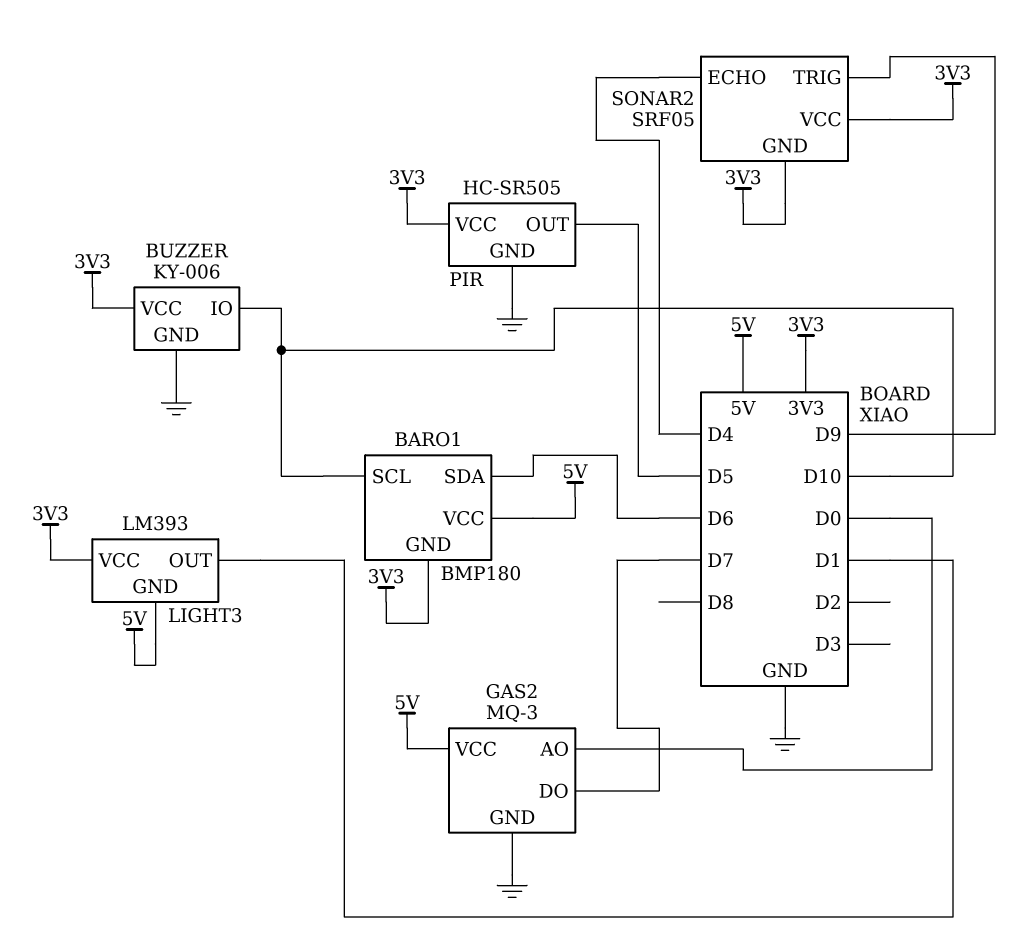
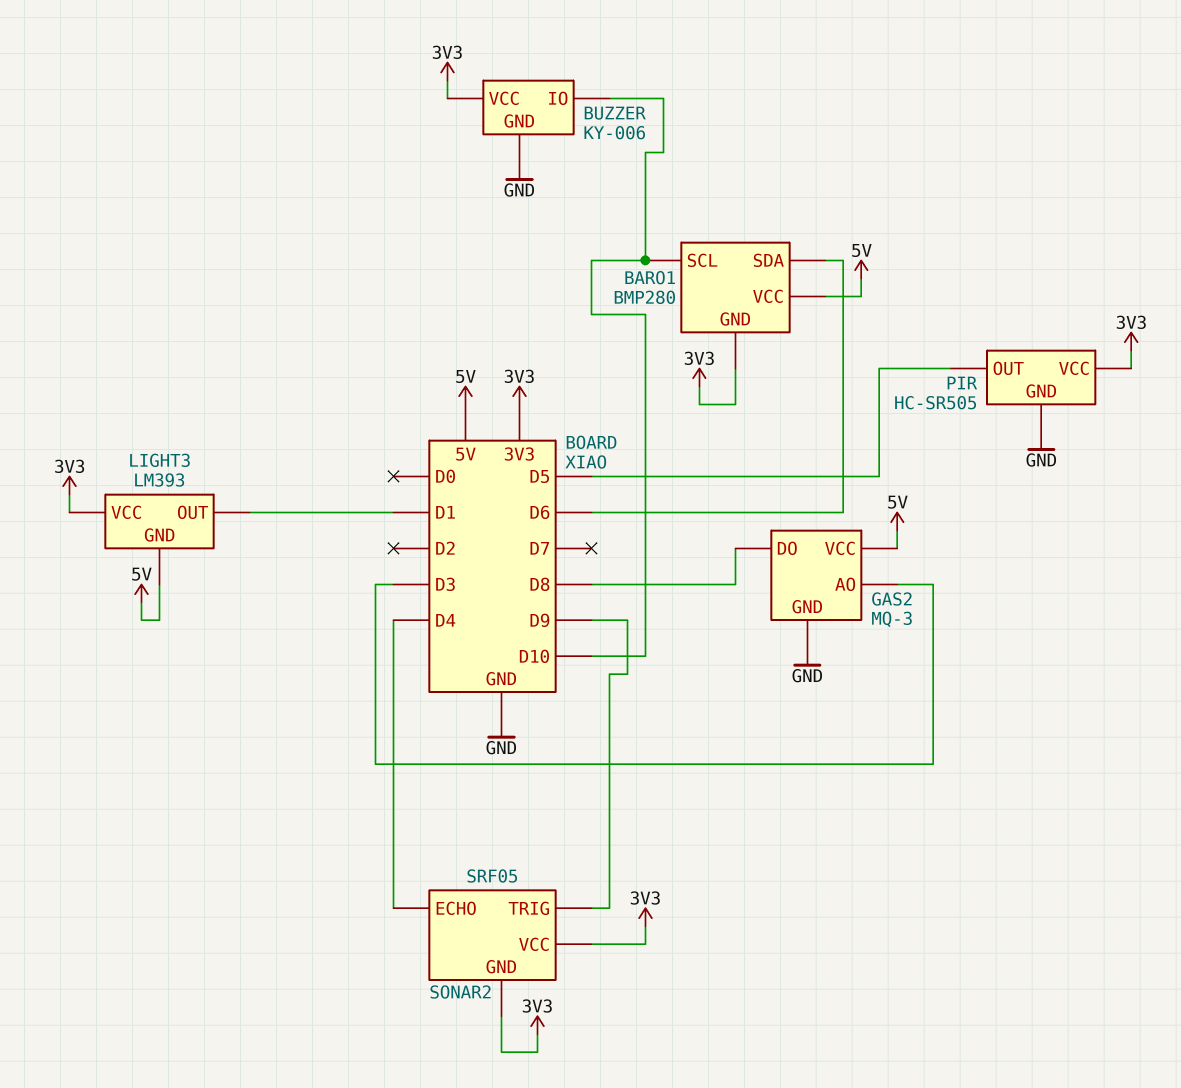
BARO1: BMP180 -> BMP280
GAS2 pin AO: D0 -> D3
GAS2 pin DO: D7 -> D8

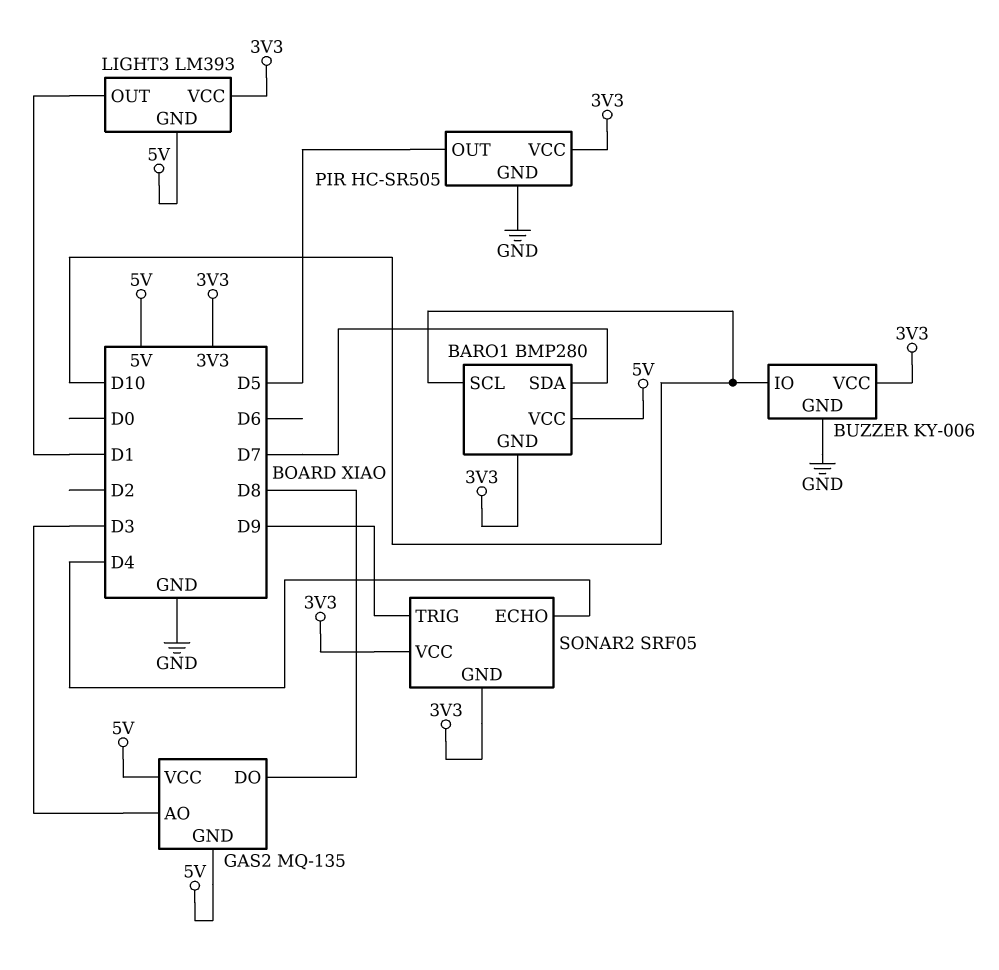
BARO1 pin SDA: D6 -> D7
GAS2: MQ-3 -> MQ-135
GAS2 pin GND: GND -> 5V

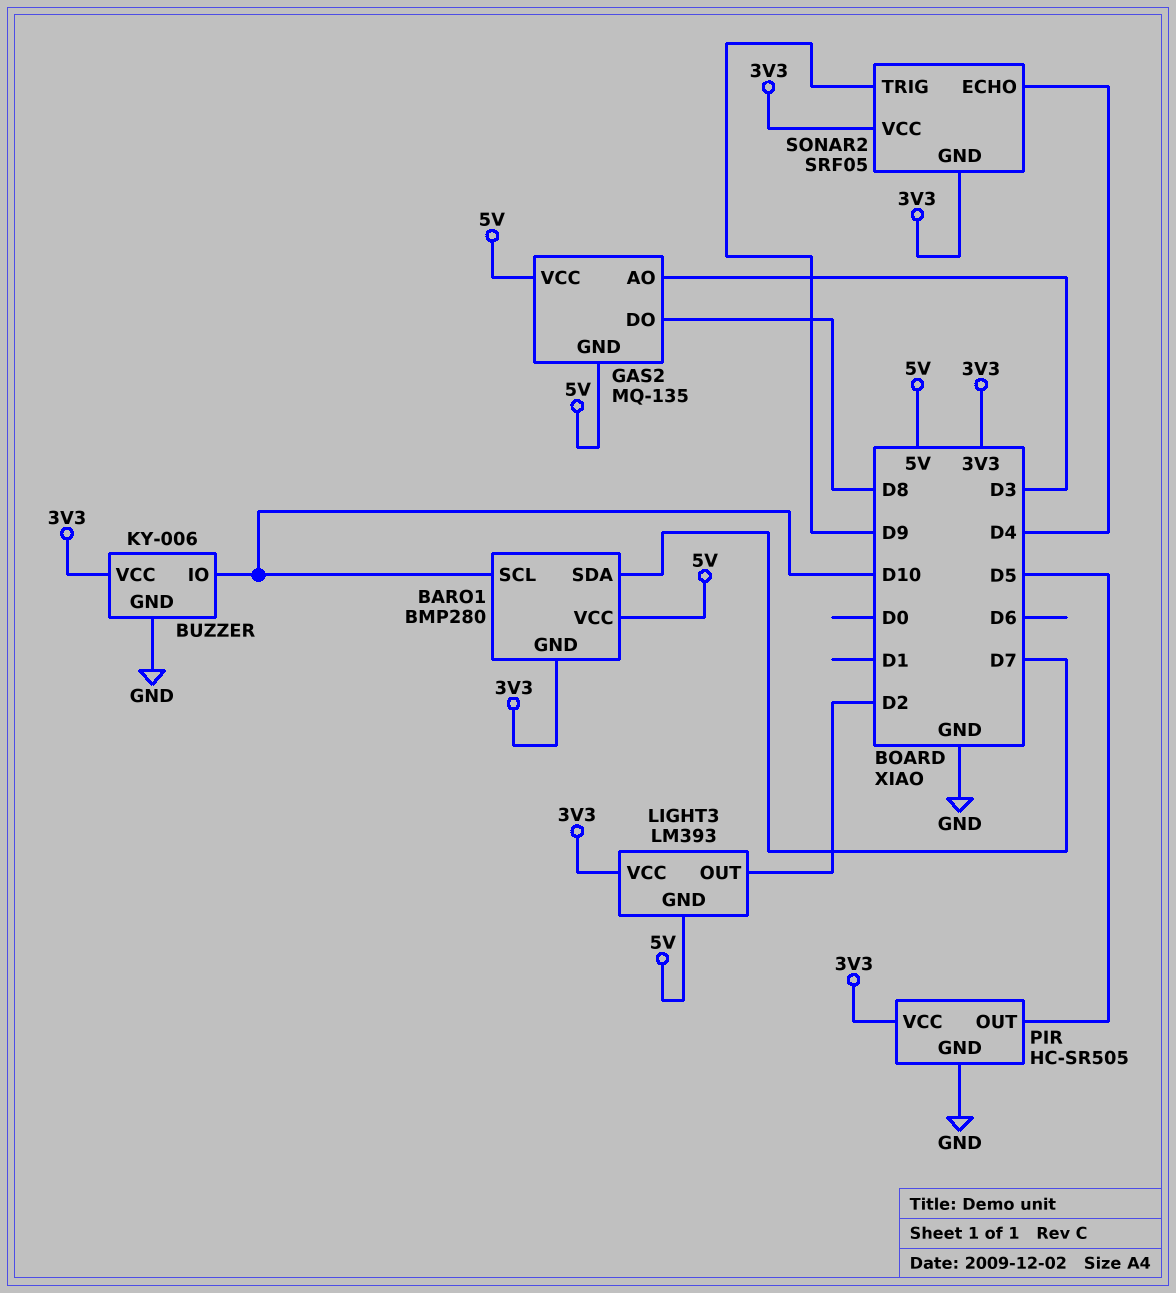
LIGHT3 pin OUT: D1 -> D2

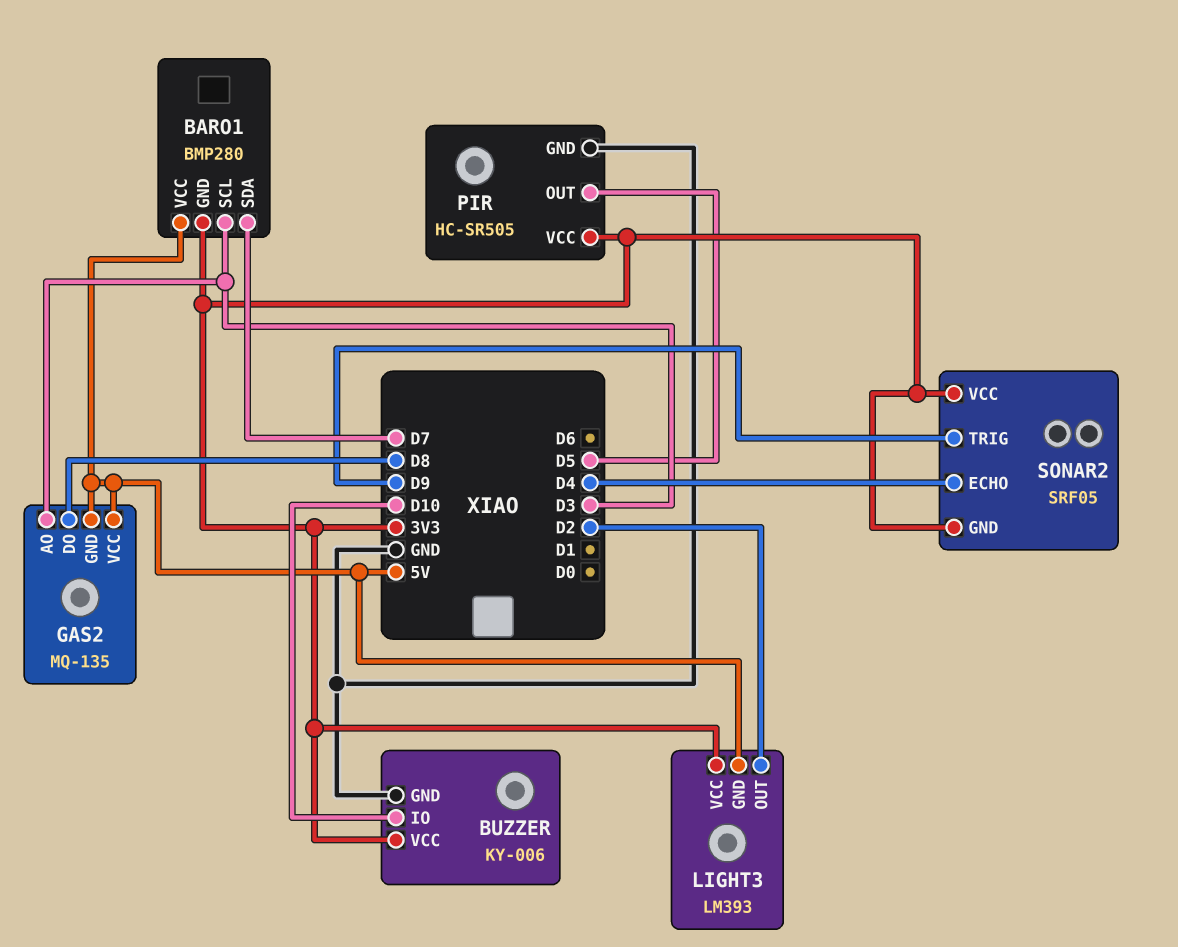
BARO1 pin SCL: D10 -> D3

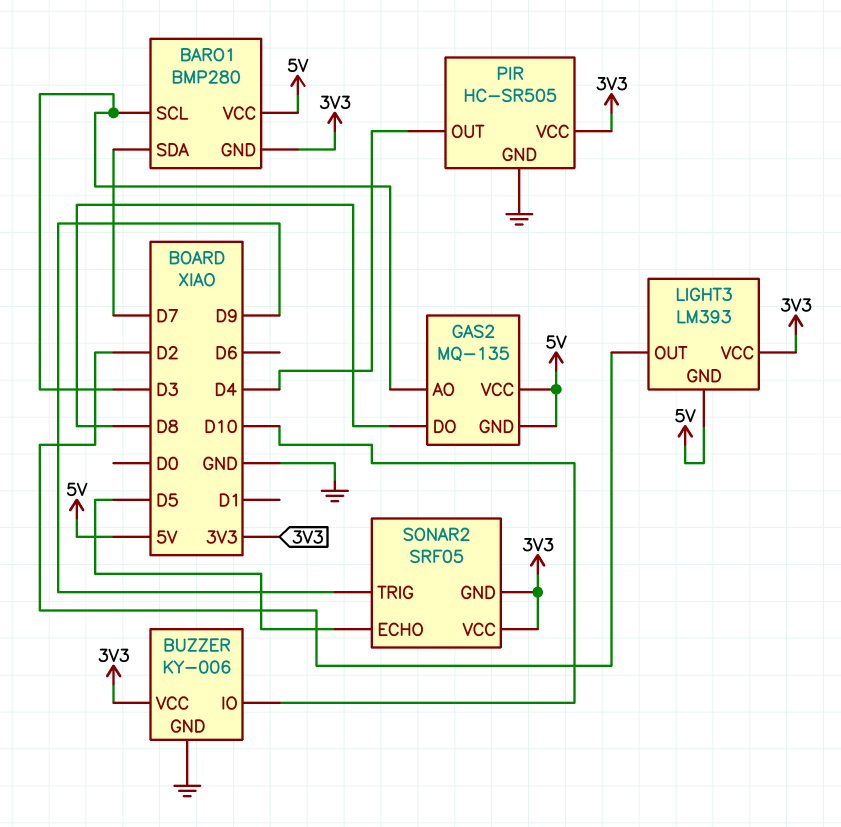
PIR pin OUT: D5 -> D4
SONAR2 pin ECHO: D4 -> D5

